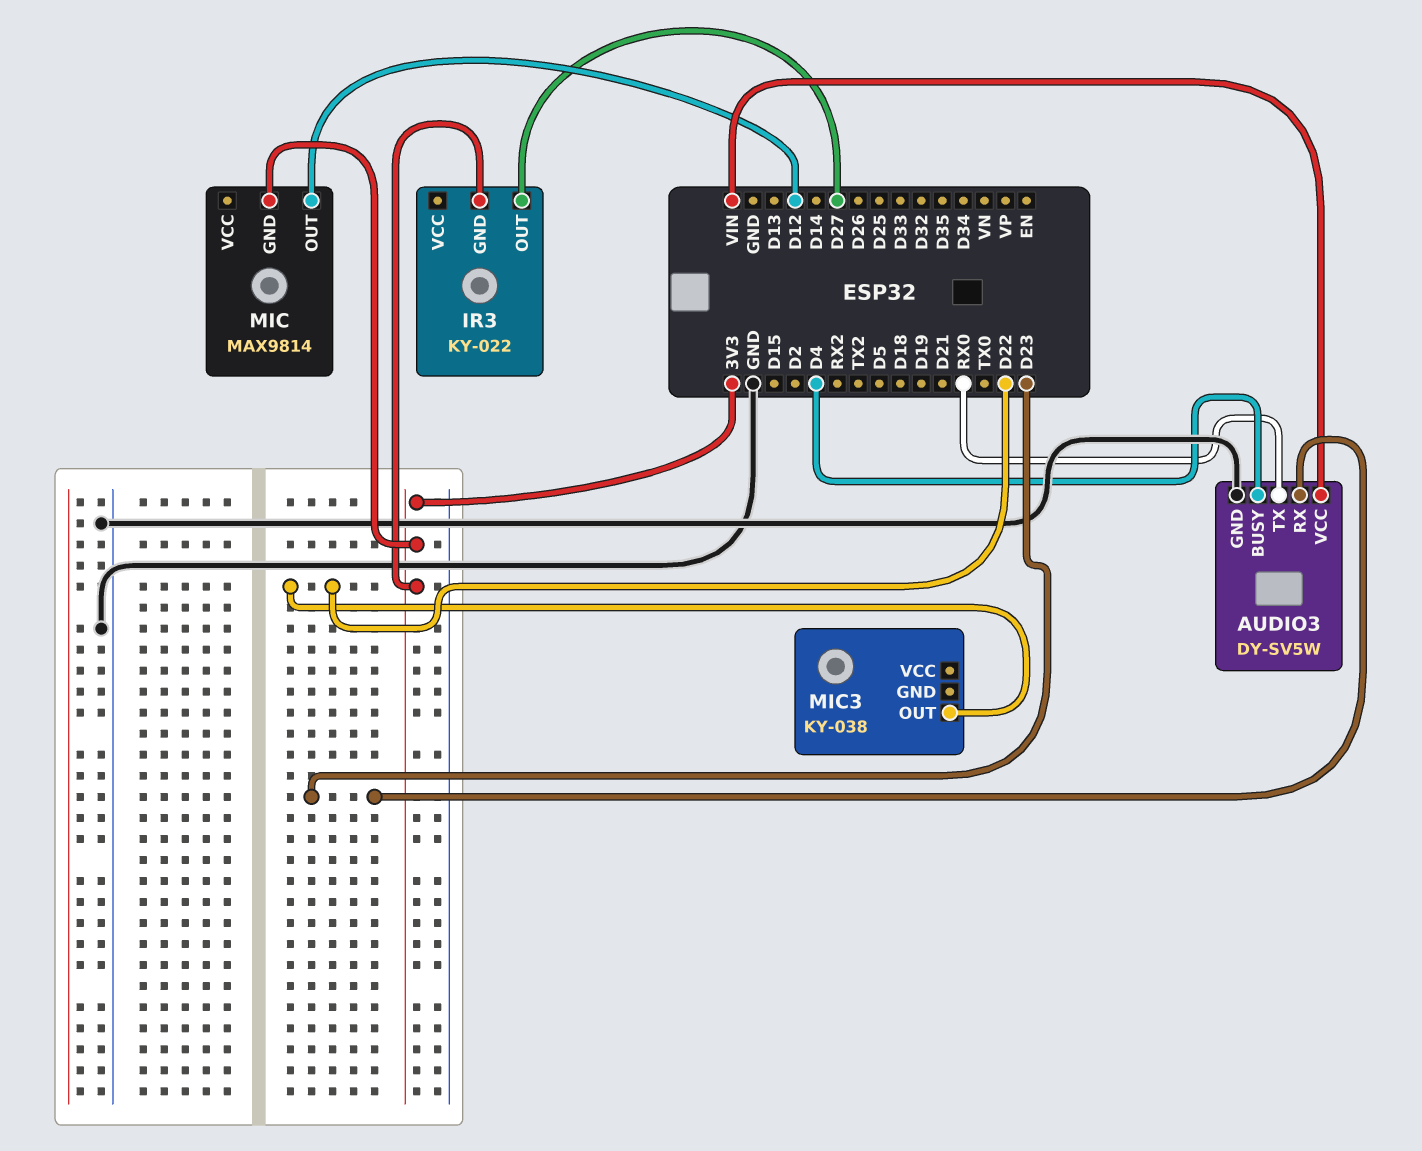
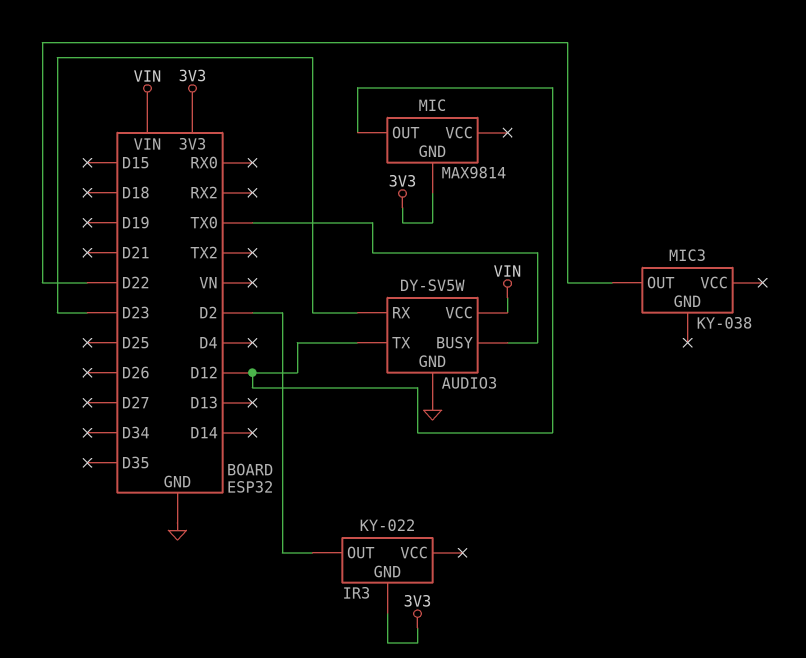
AUDIO3 pin BUSY: D4 -> TX0
AUDIO3 pin TX: RX0 -> D12
IR3 pin OUT: D27 -> D2

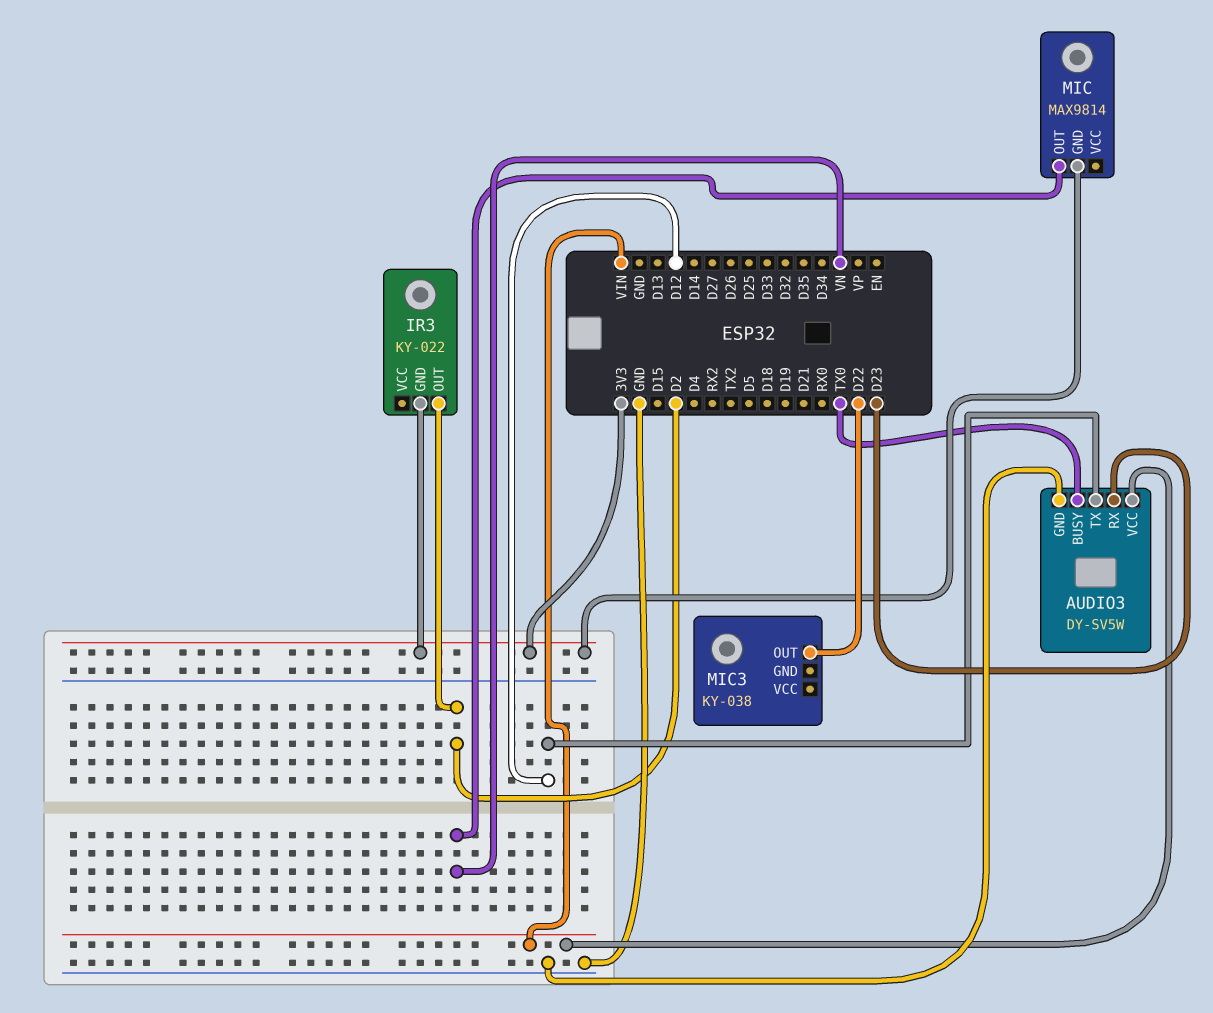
MIC pin OUT: D12 -> VN

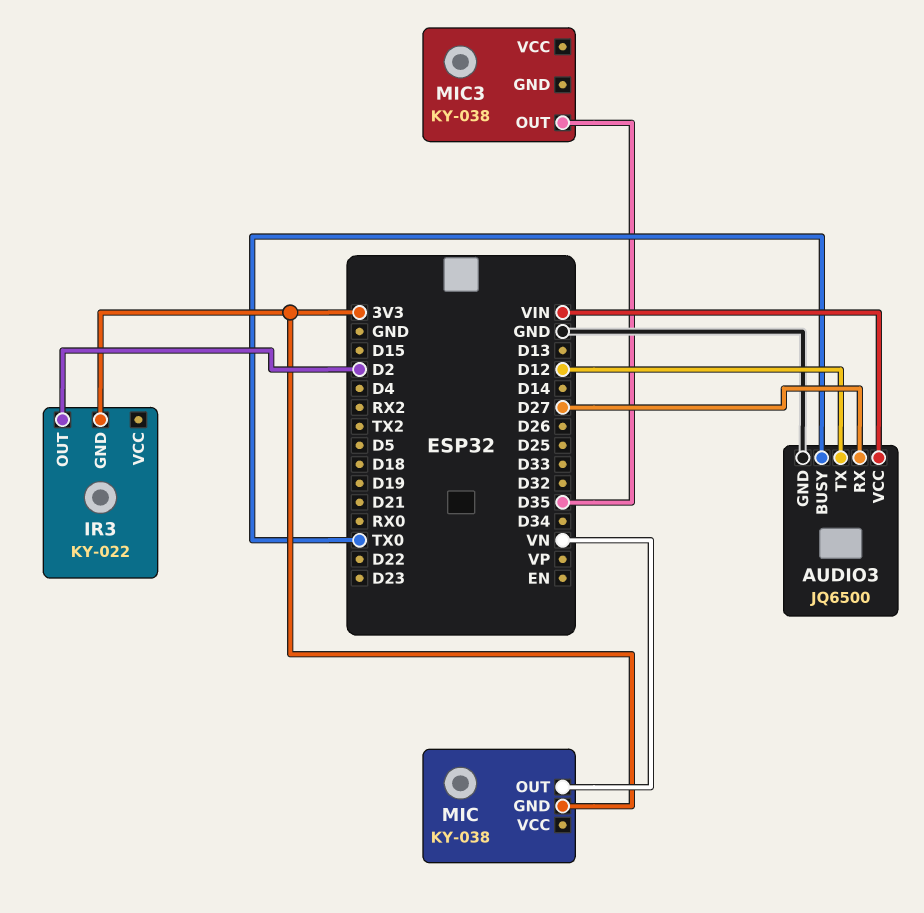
AUDIO3: DY-SV5W -> JQ6500
AUDIO3 pin RX: D23 -> D27
MIC: MAX9814 -> KY-038
MIC3 pin OUT: D22 -> D35

